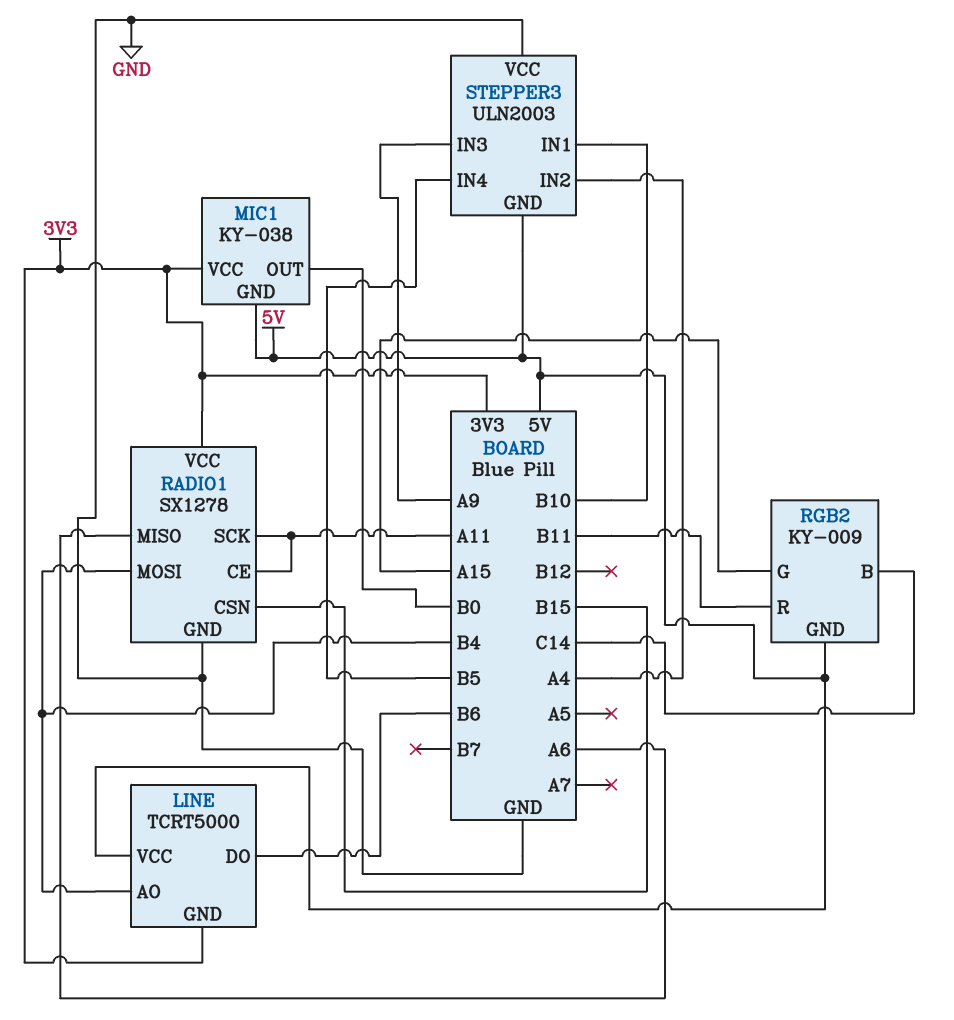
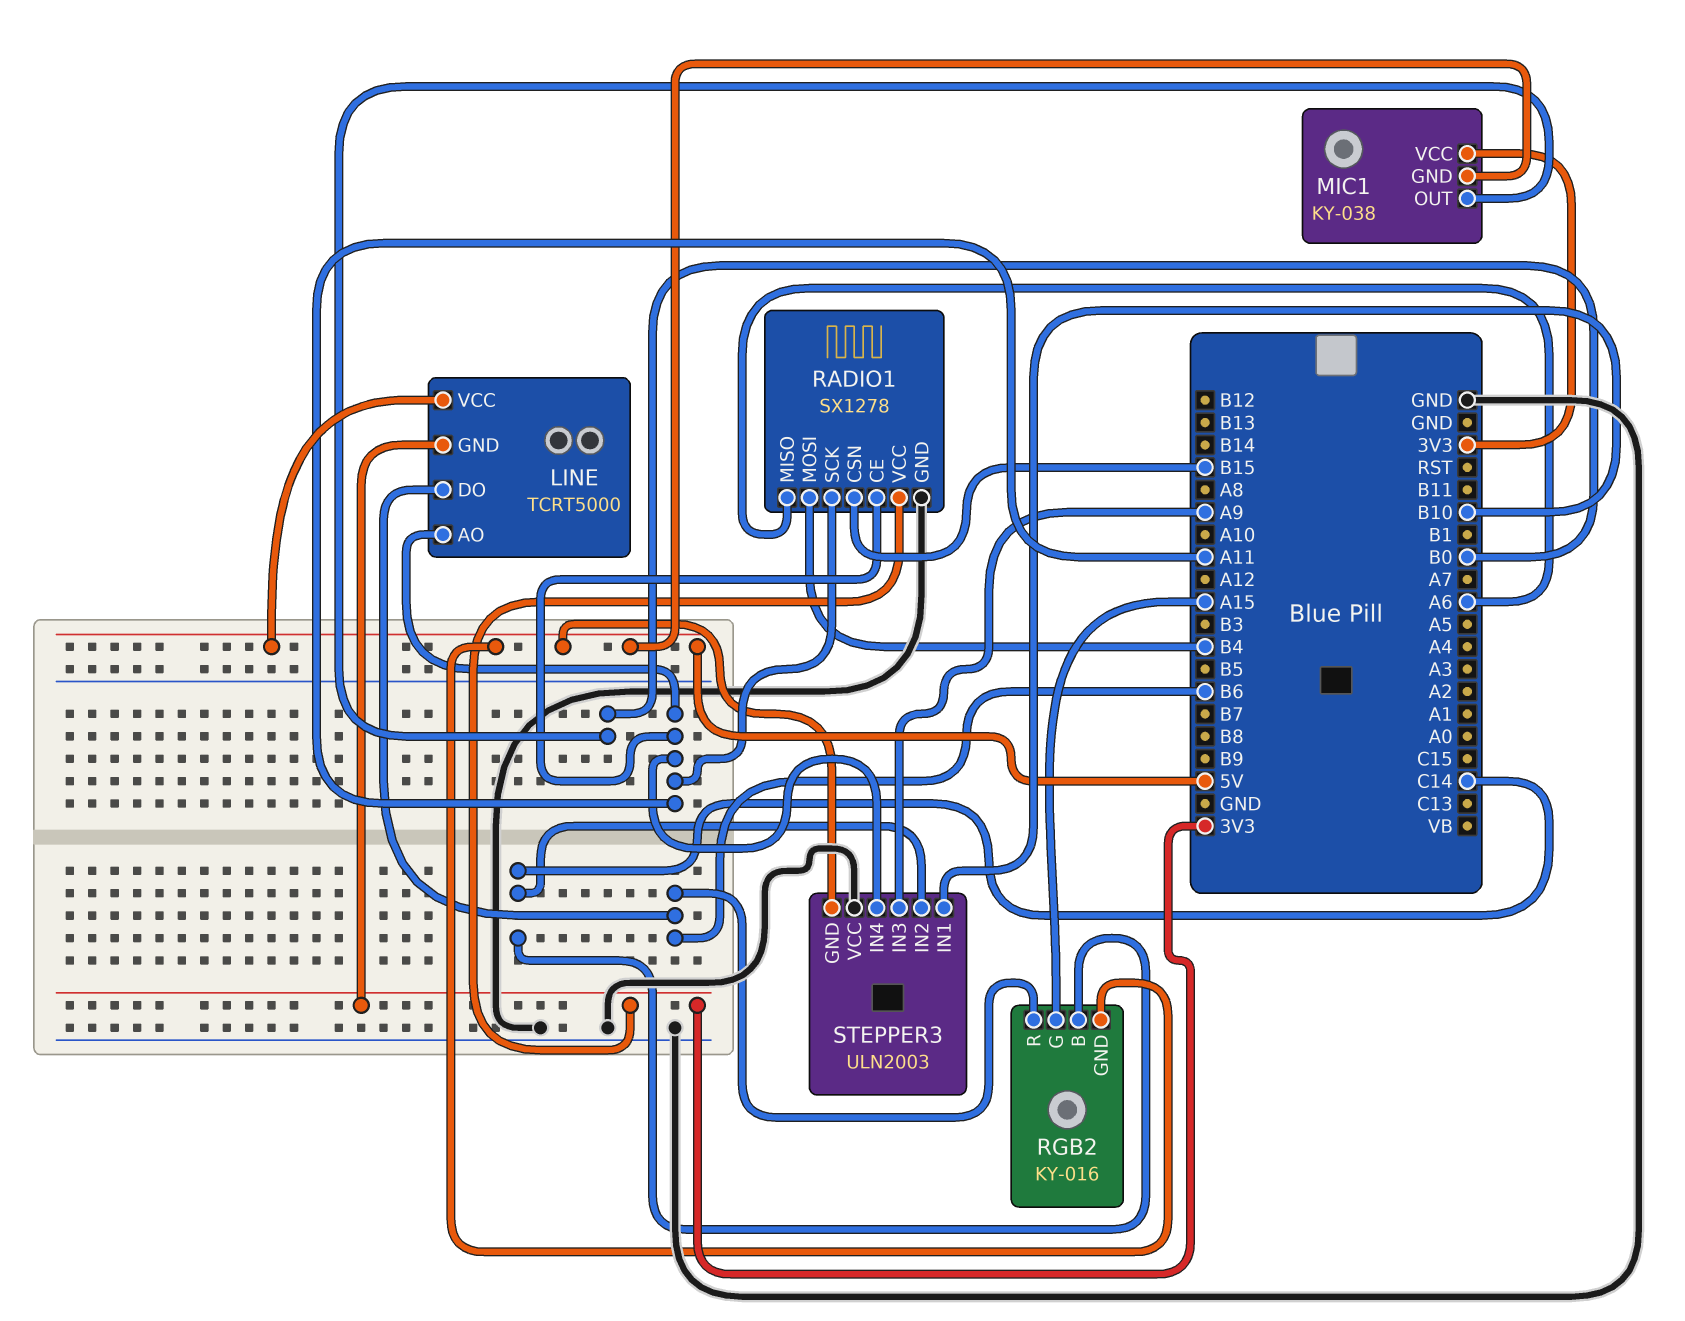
LINE pin AO: B4 -> A11
RGB2: KY-009 -> KY-016
RGB2 pin R: B11 -> B6
STEPPER3 pin IN2: A4 -> C14
STEPPER3 pin IN4: B5 -> A11

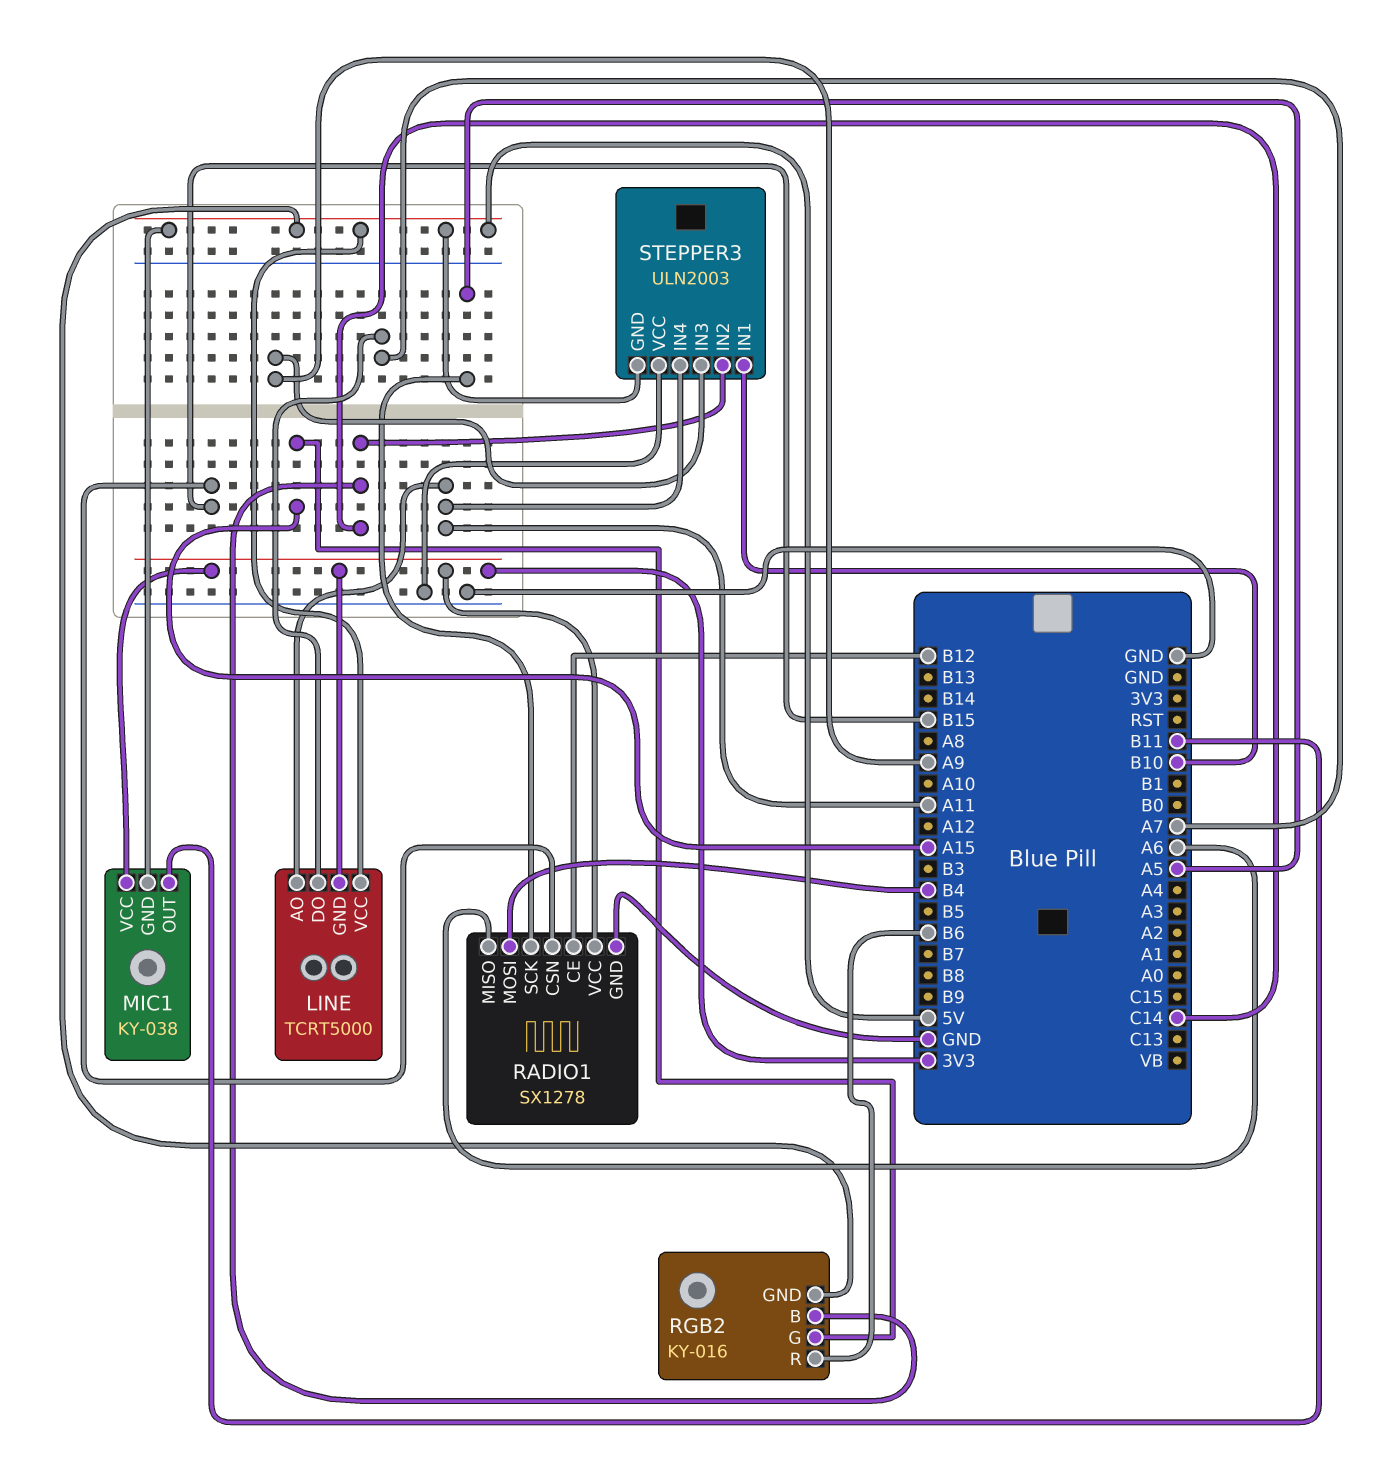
LINE pin DO: B6 -> A7
MIC1 pin OUT: B0 -> B11
RADIO1 pin CE: A11 -> B12
RADIO1 pin SCK: A11 -> A5

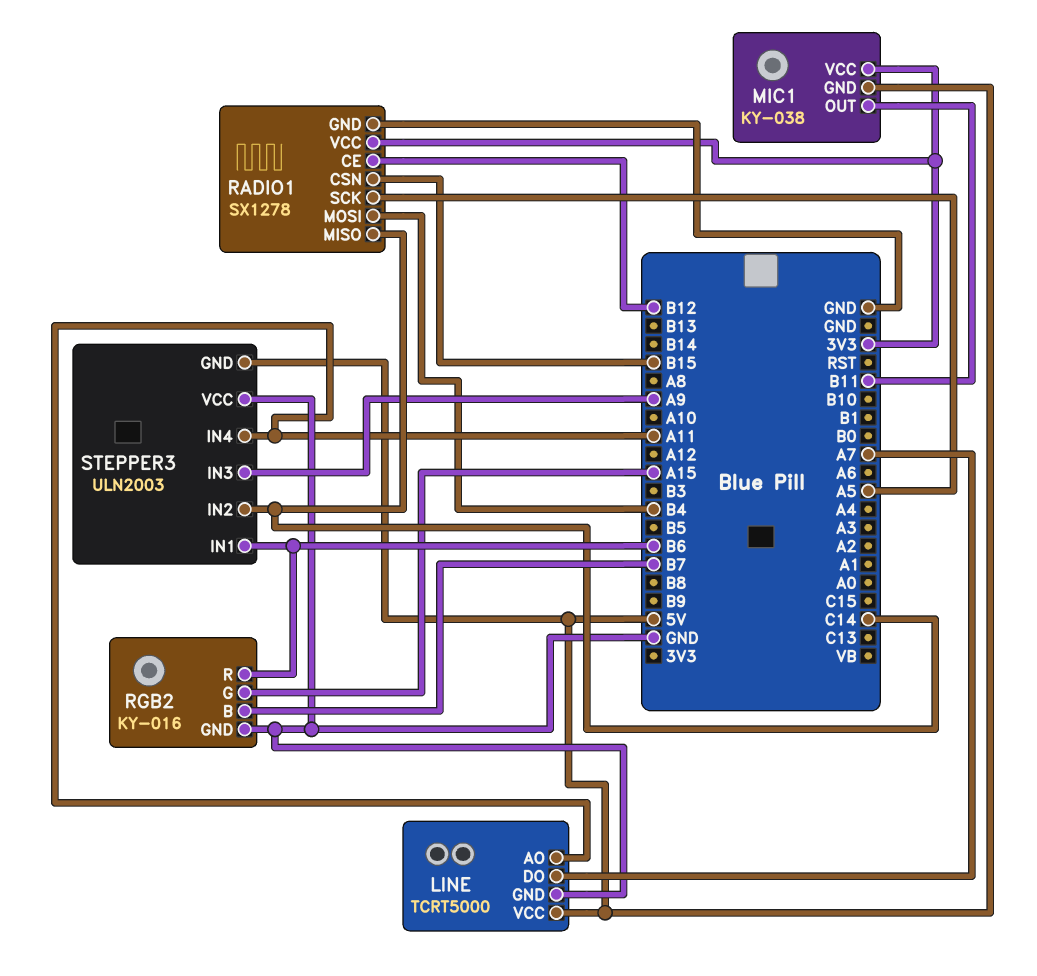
LINE pin GND: 3V3 -> GND
RADIO1 pin MISO: A6 -> C14
RGB2 pin B: C14 -> B7
RGB2 pin GND: 5V -> GND
STEPPER3 pin IN1: B10 -> B6

